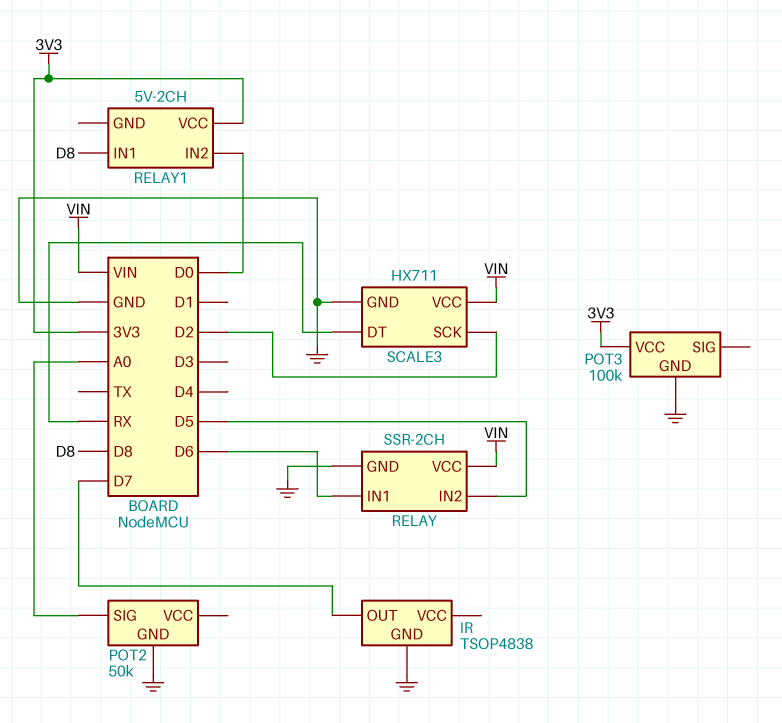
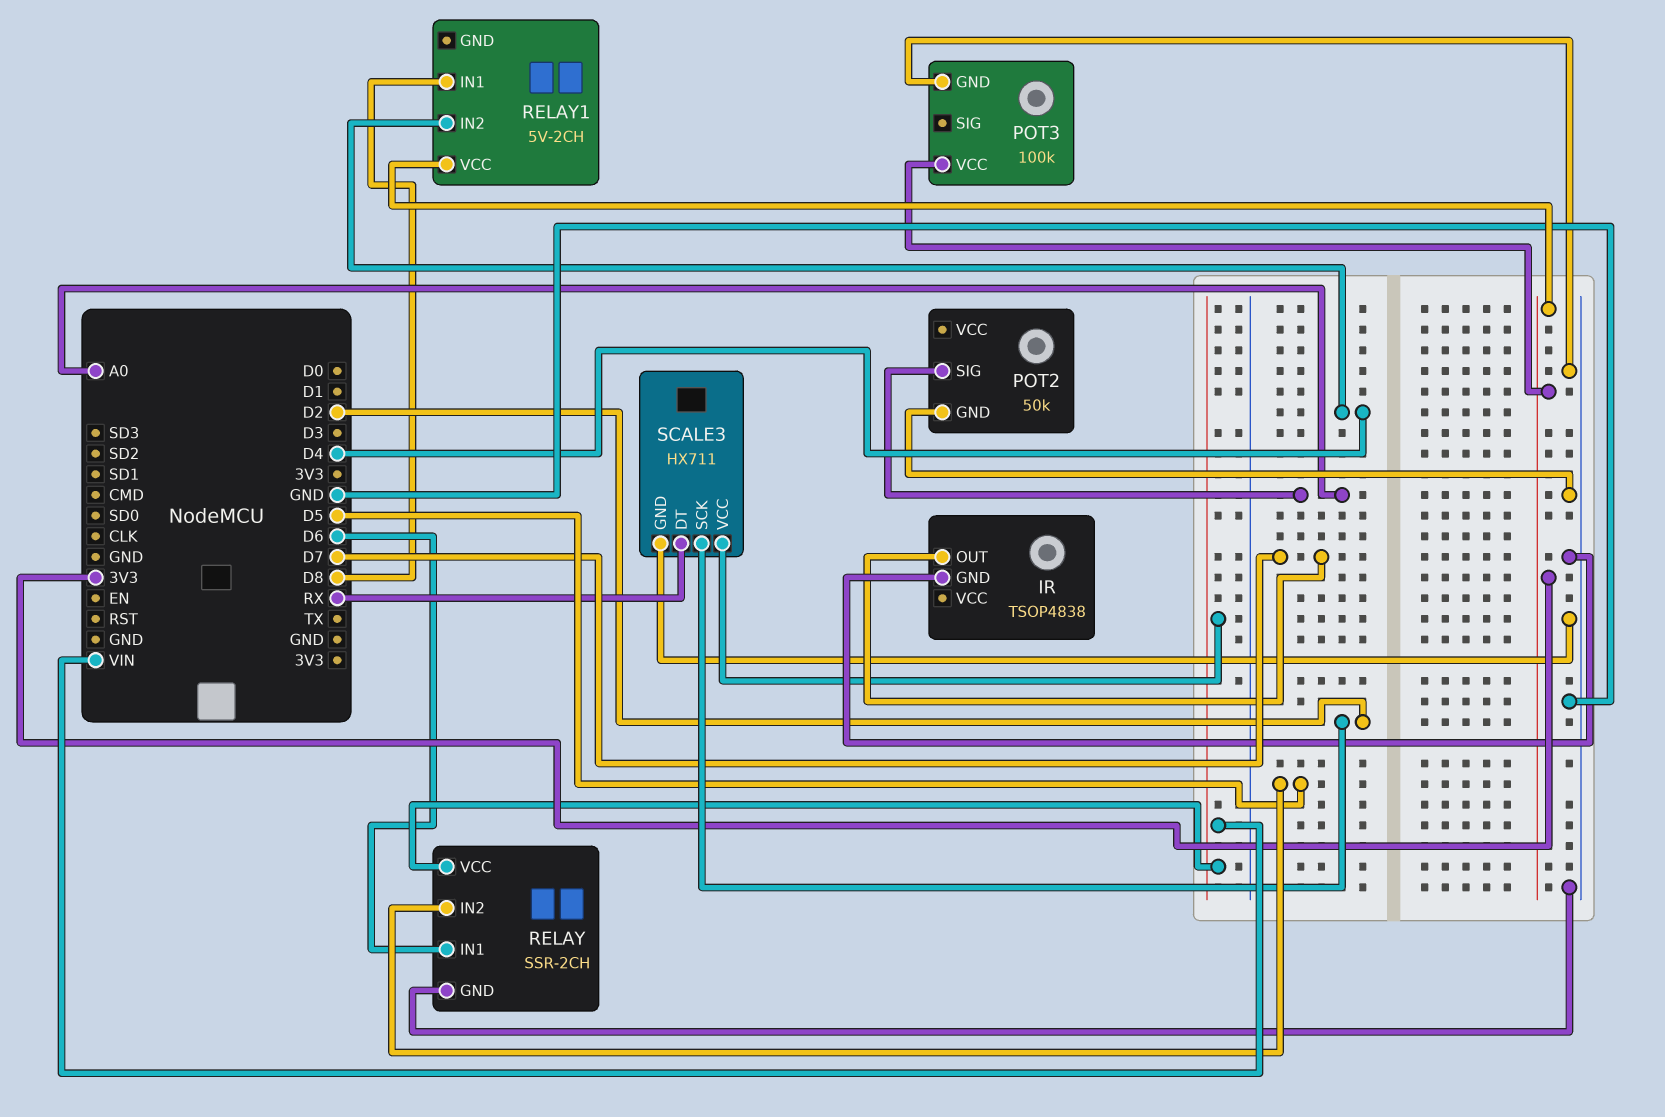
RELAY1 pin IN2: D0 -> D4

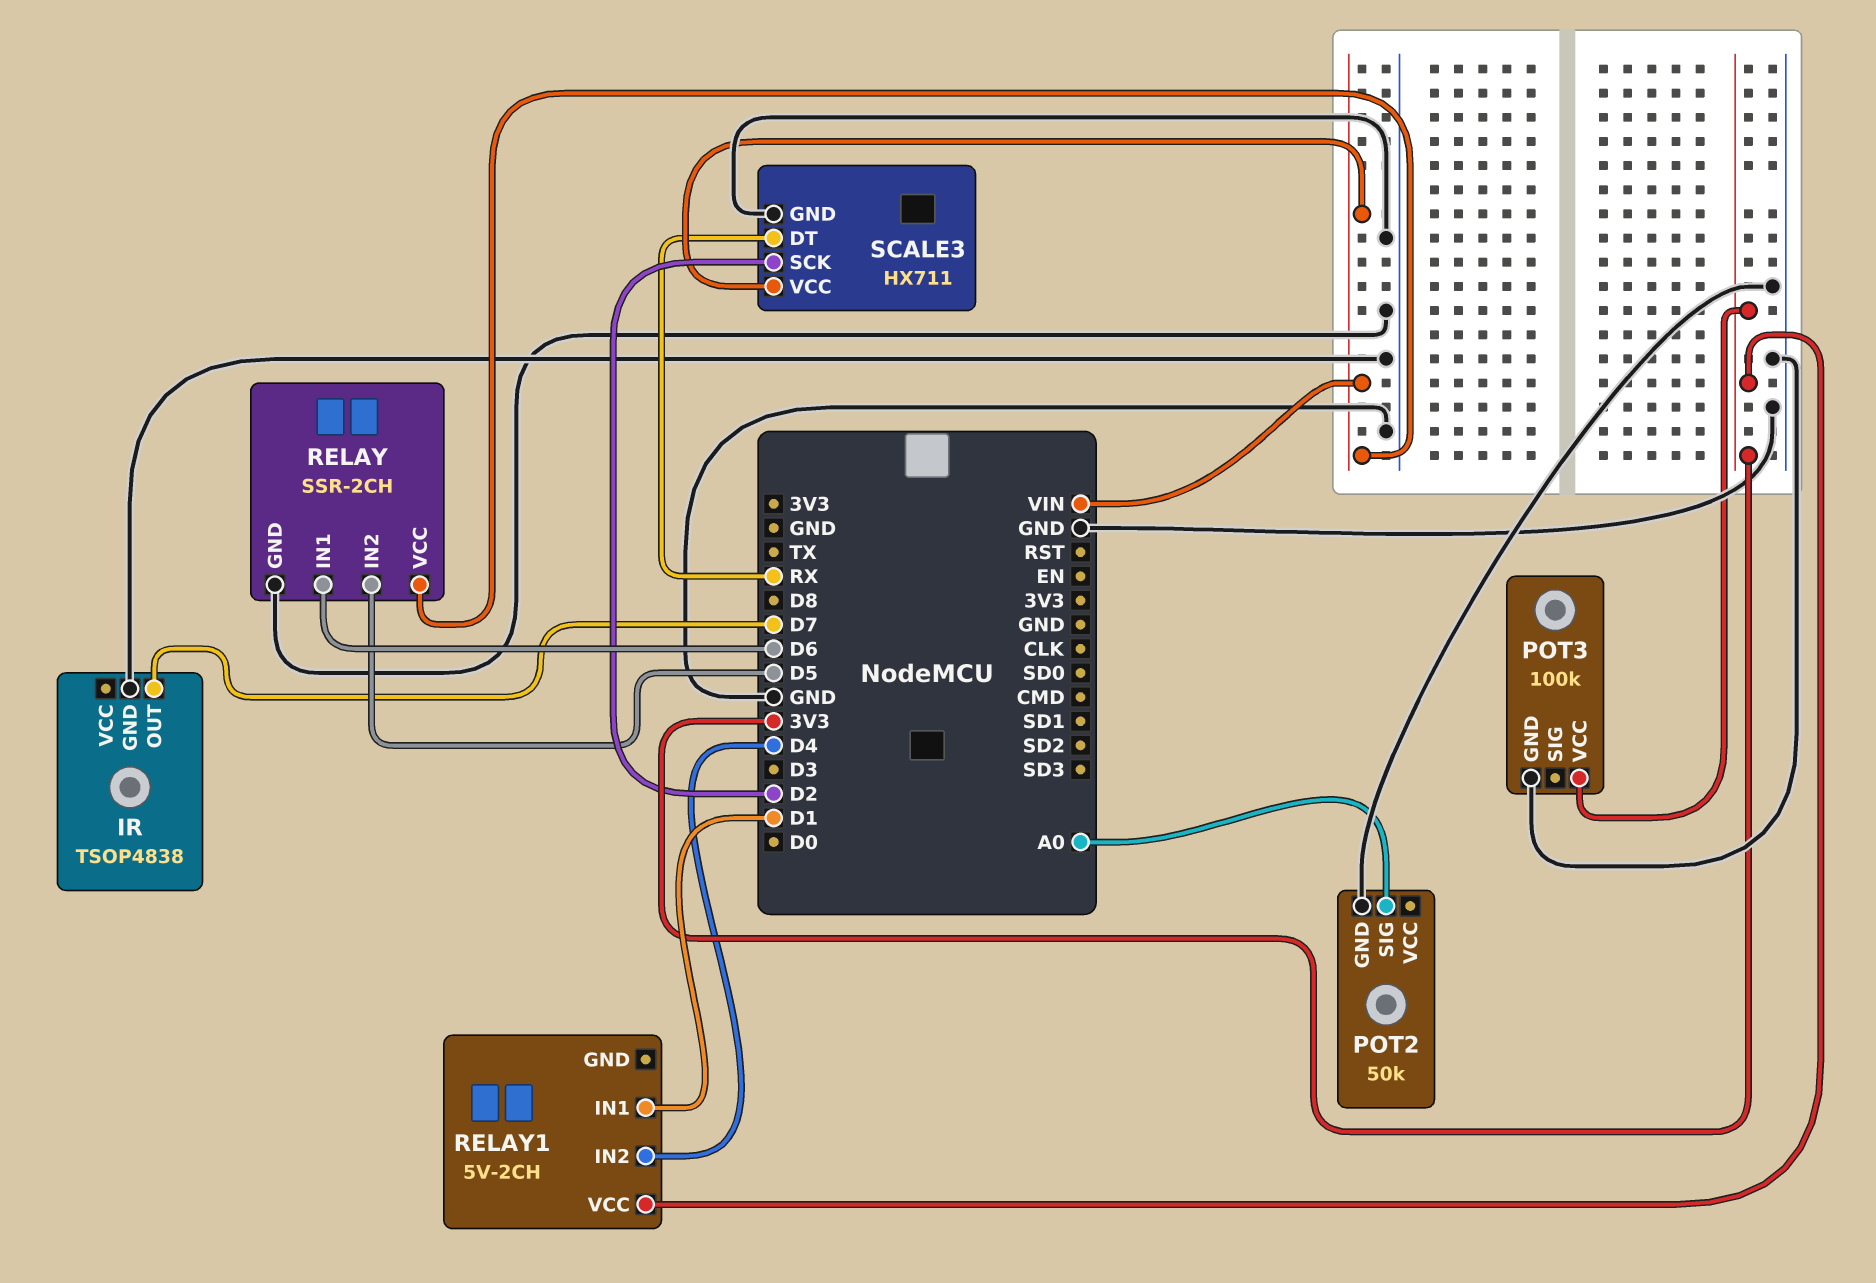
RELAY1 pin IN1: D8 -> D1

